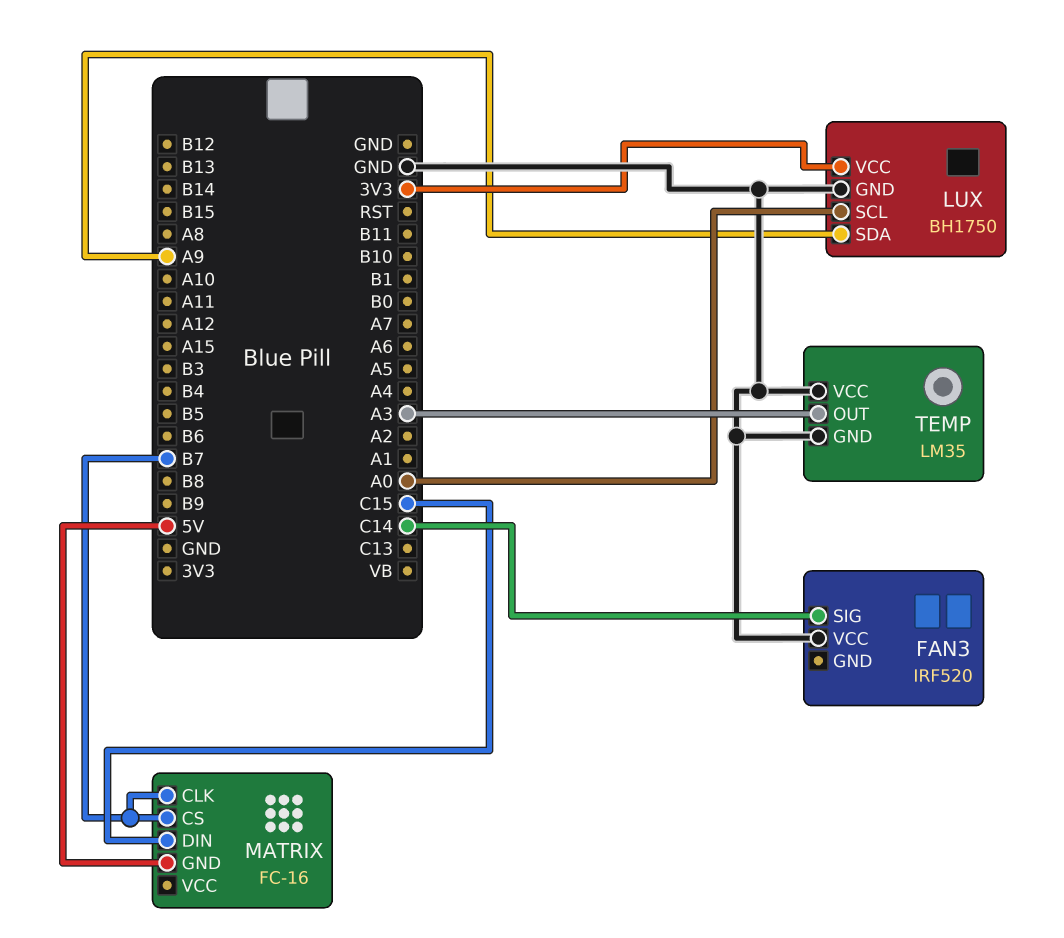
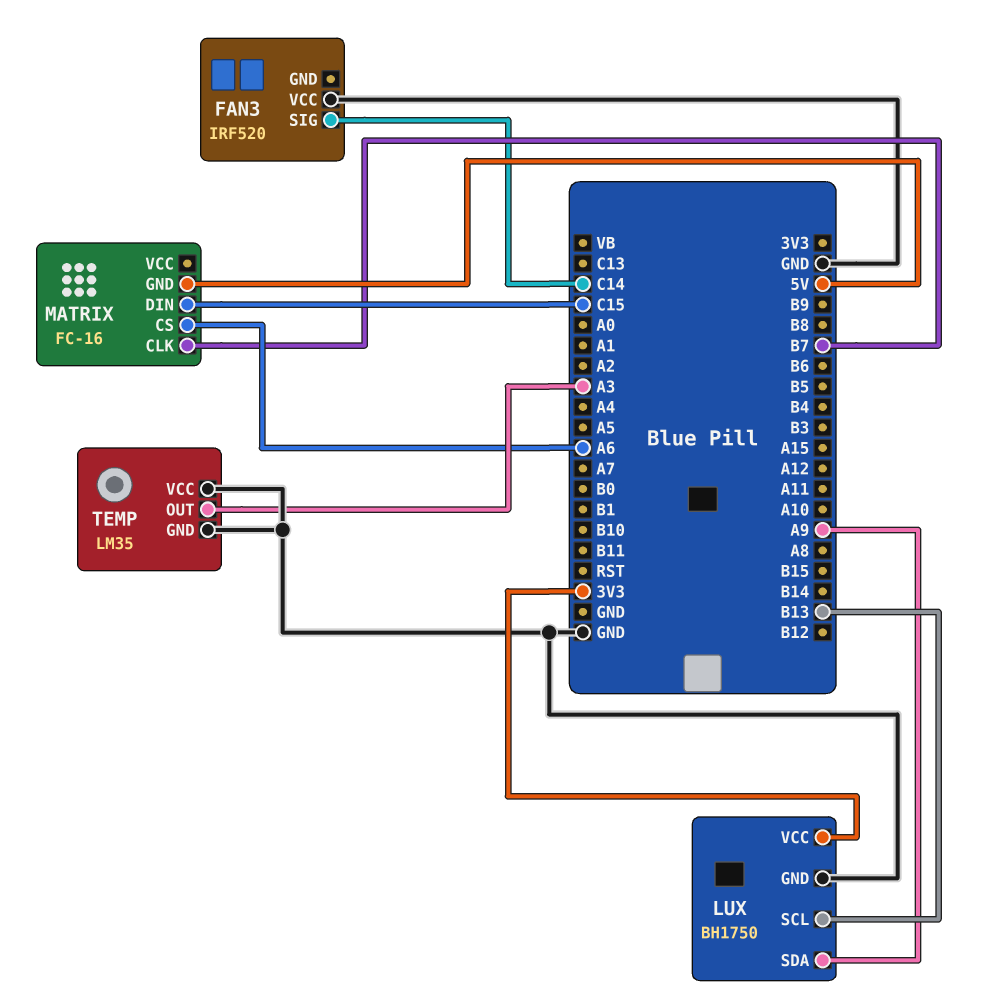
LUX pin SCL: A0 -> B13
MATRIX pin CS: B7 -> A6

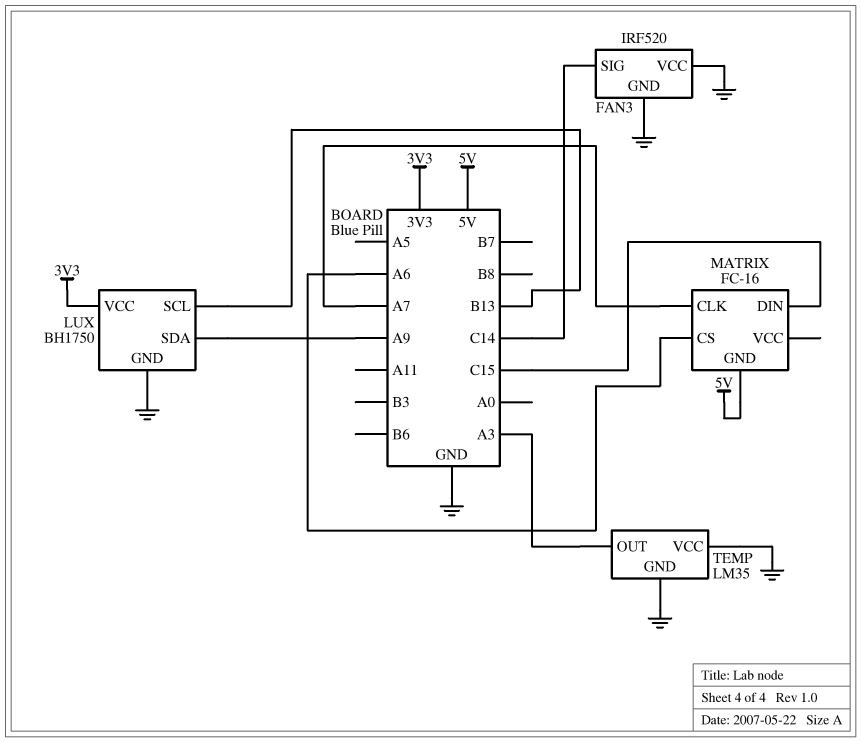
FAN3 pin GND: none -> GND
MATRIX pin CLK: B7 -> A7

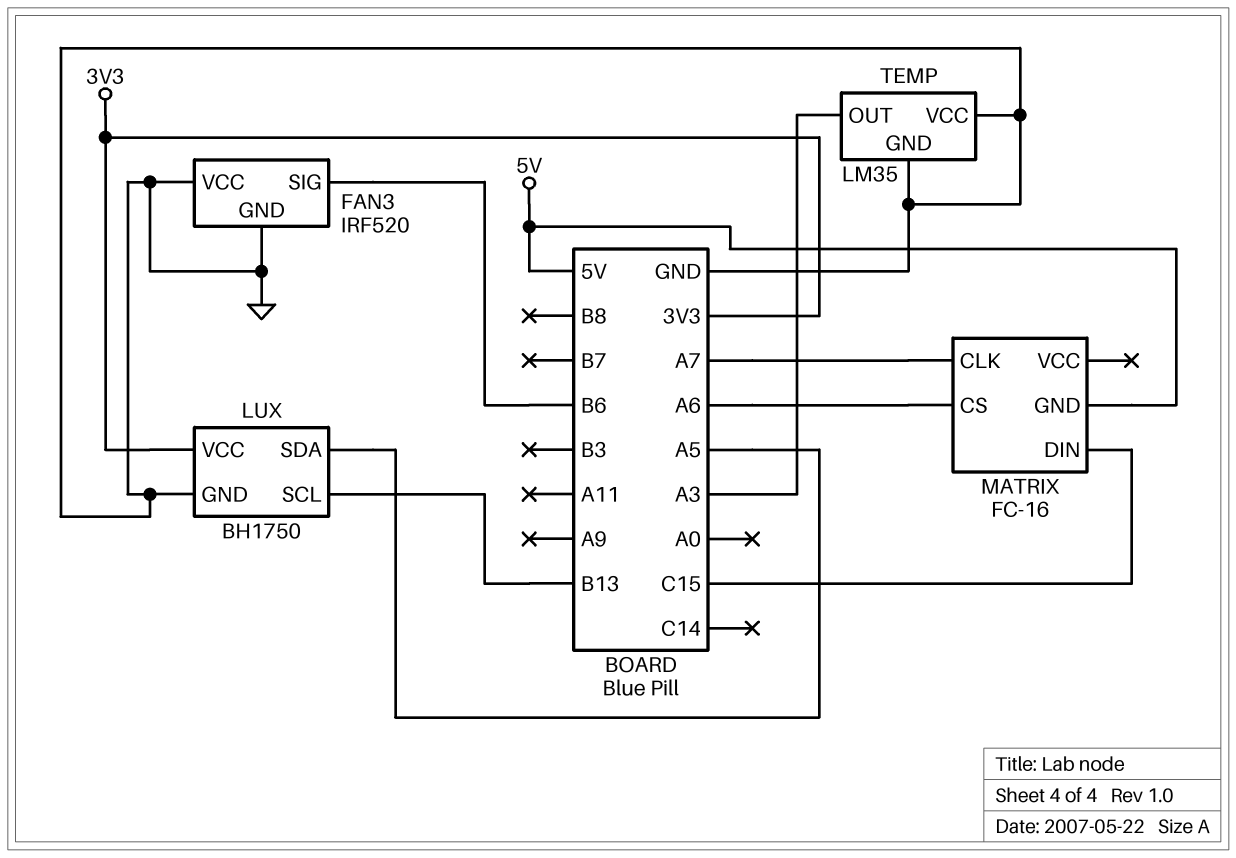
FAN3 pin SIG: C14 -> B6
LUX pin SDA: A9 -> A5

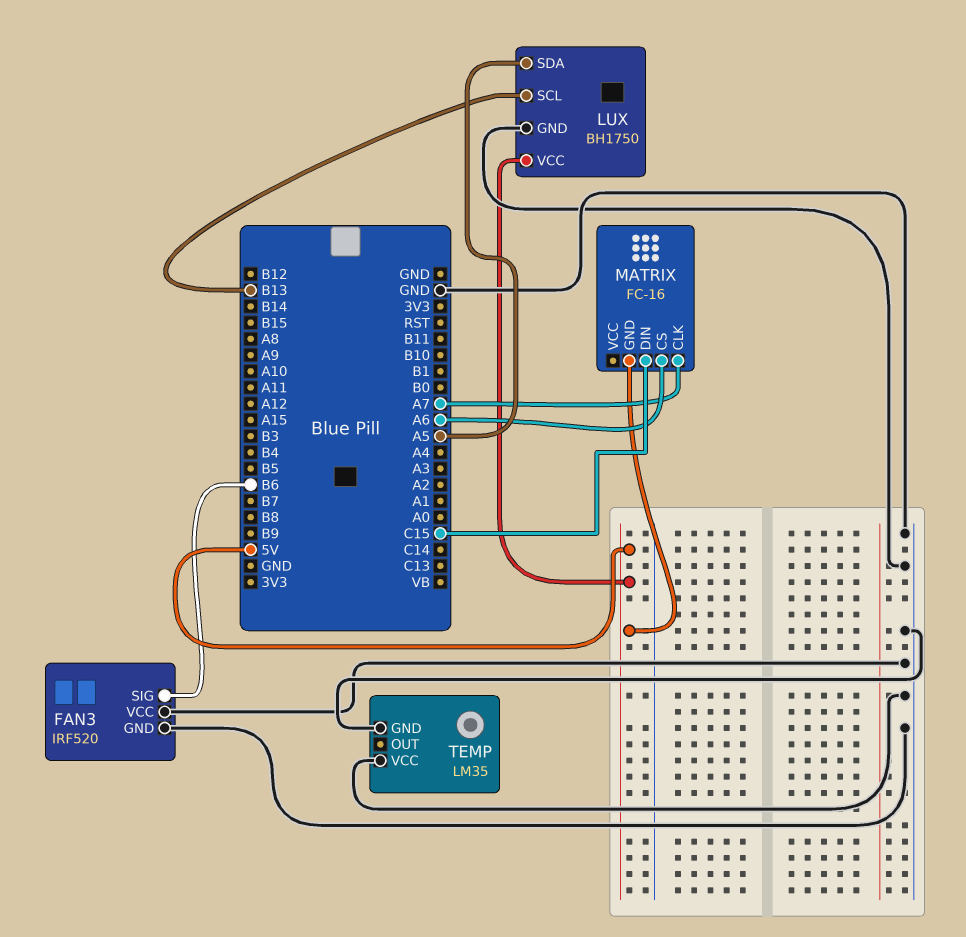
LUX pin VCC: 3V3 -> 5V
TEMP pin OUT: A3 -> none

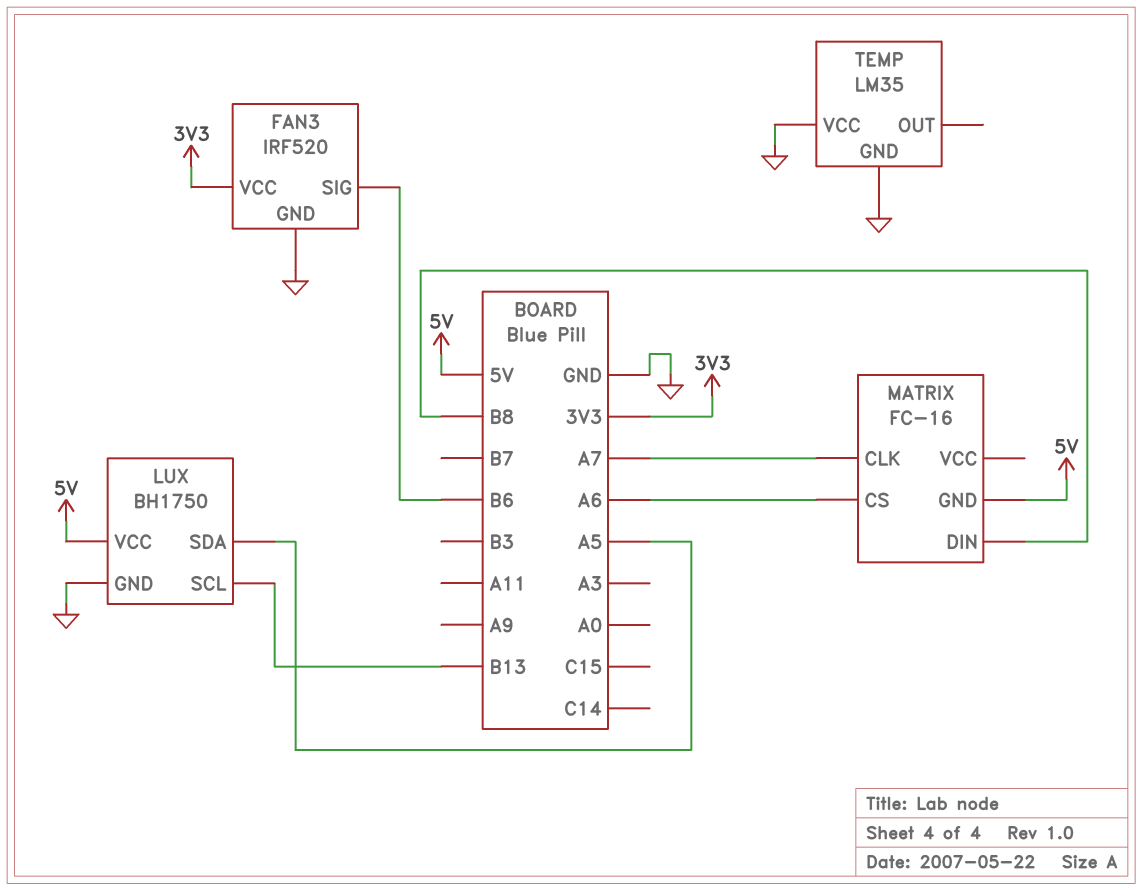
FAN3 pin VCC: GND -> 3V3
MATRIX pin DIN: C15 -> B8

